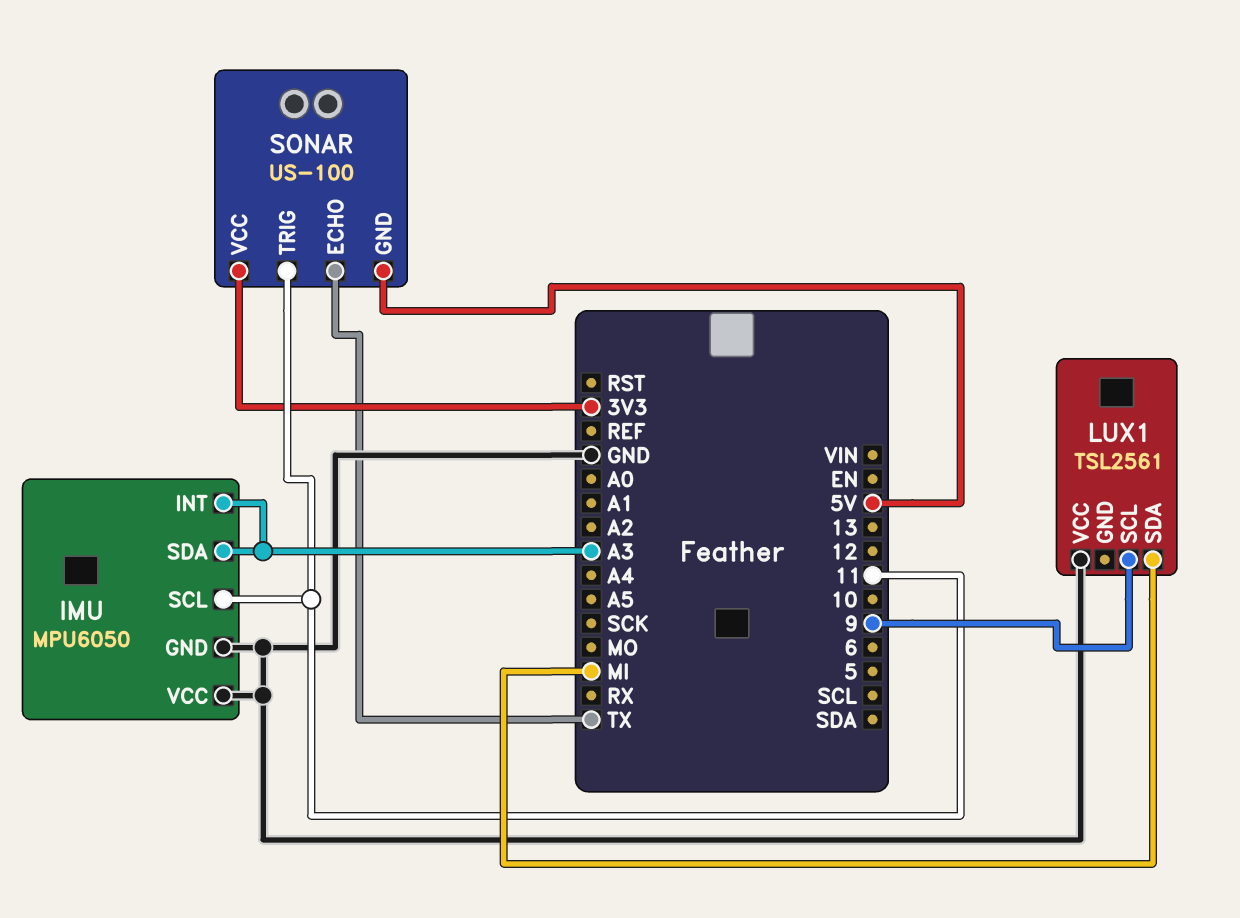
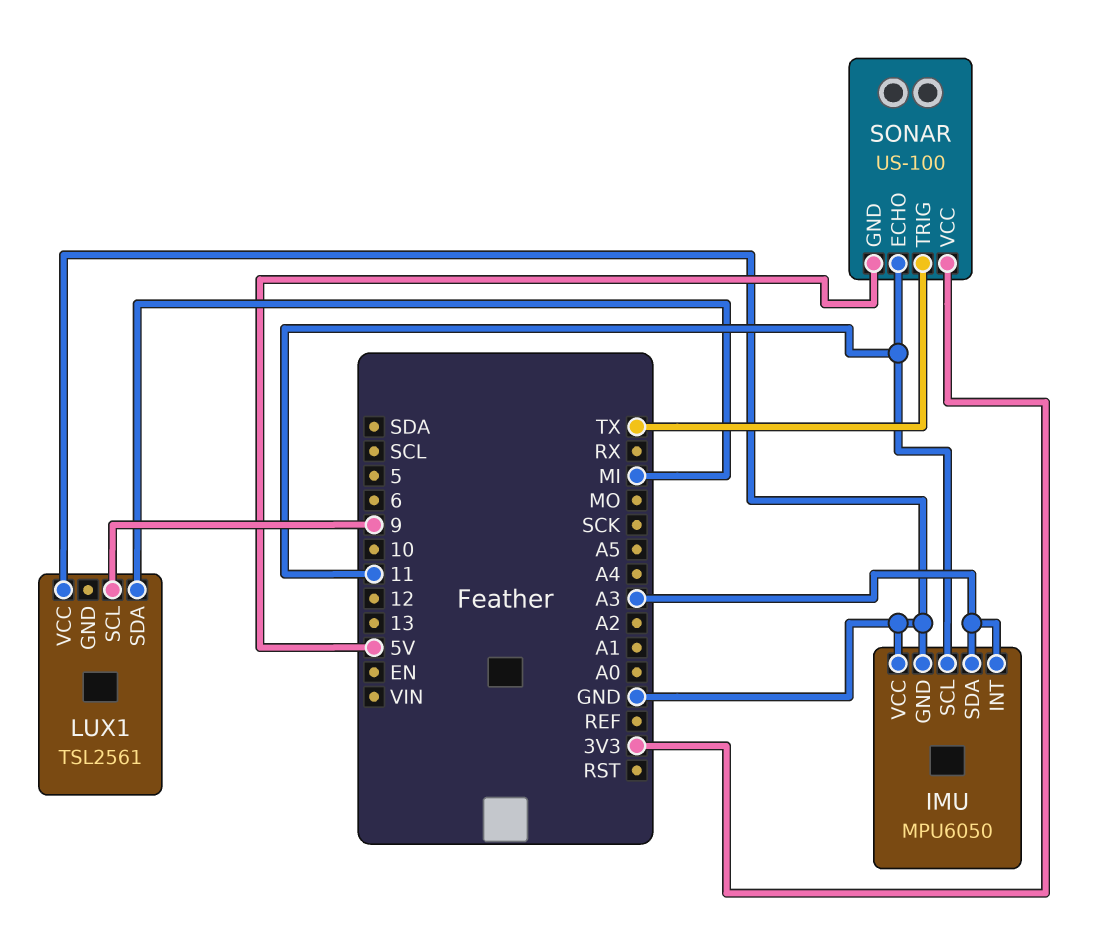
SONAR pin ECHO: TX -> 11
SONAR pin TRIG: 11 -> TX

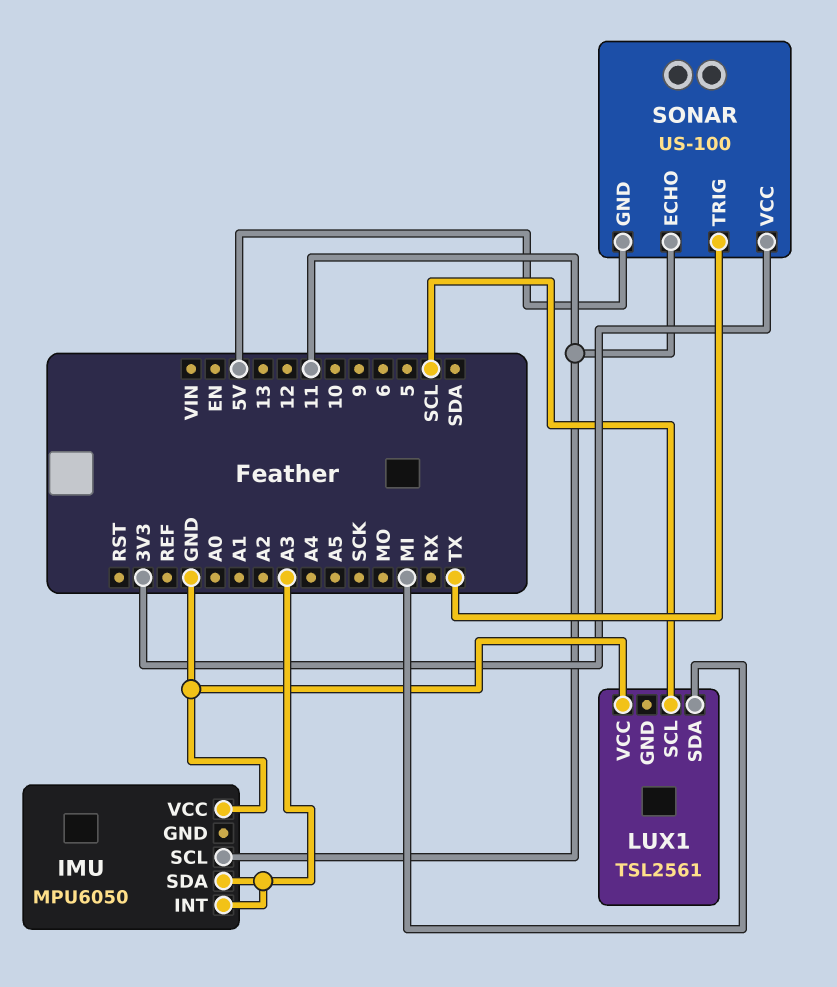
IMU pin GND: GND -> none
LUX1 pin SCL: 9 -> SCL

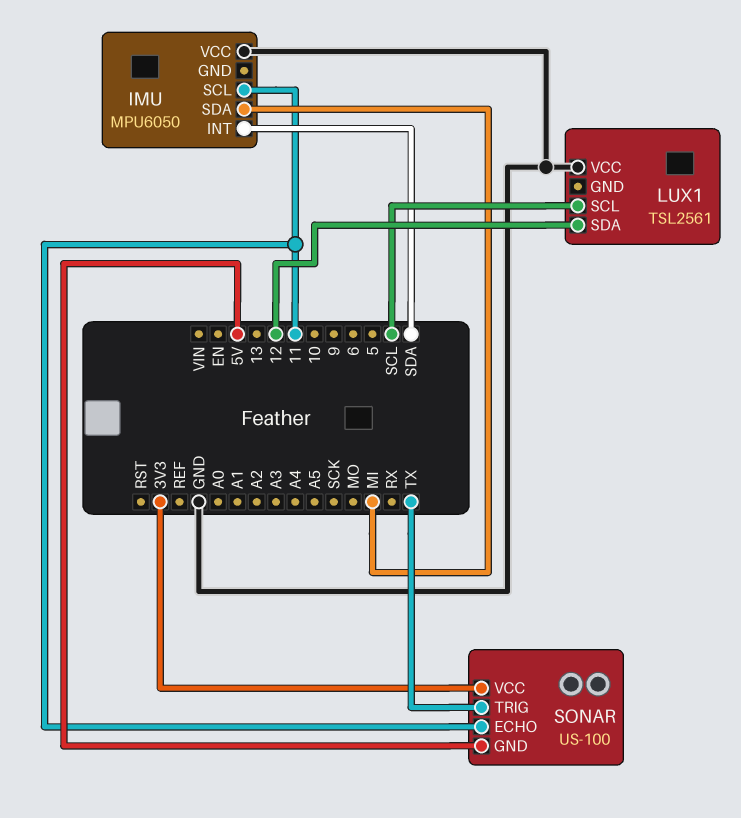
IMU pin INT: A3 -> SDA
IMU pin SDA: A3 -> MI
LUX1 pin SDA: MI -> 12

